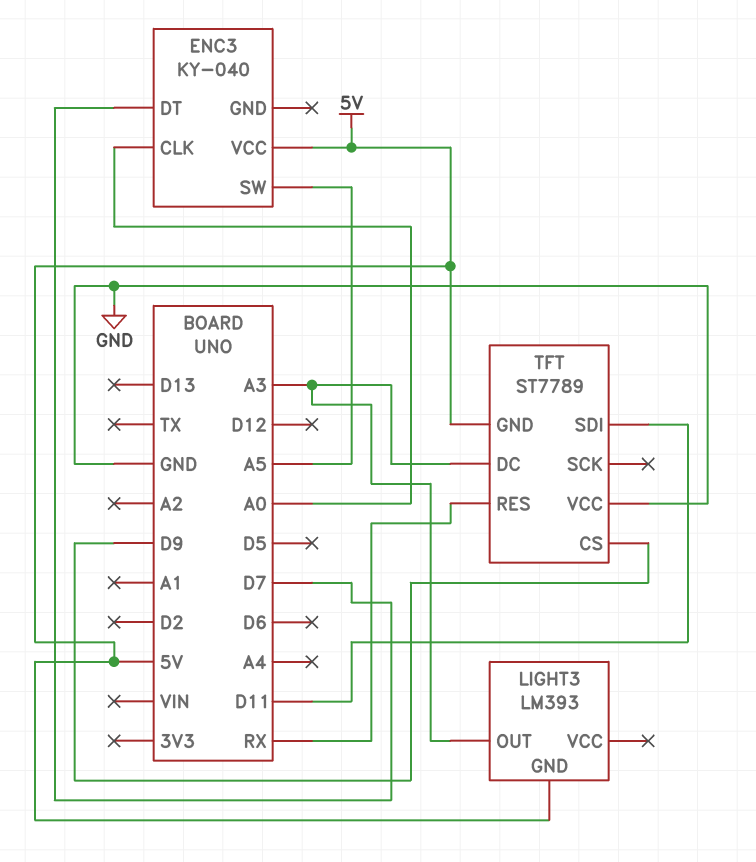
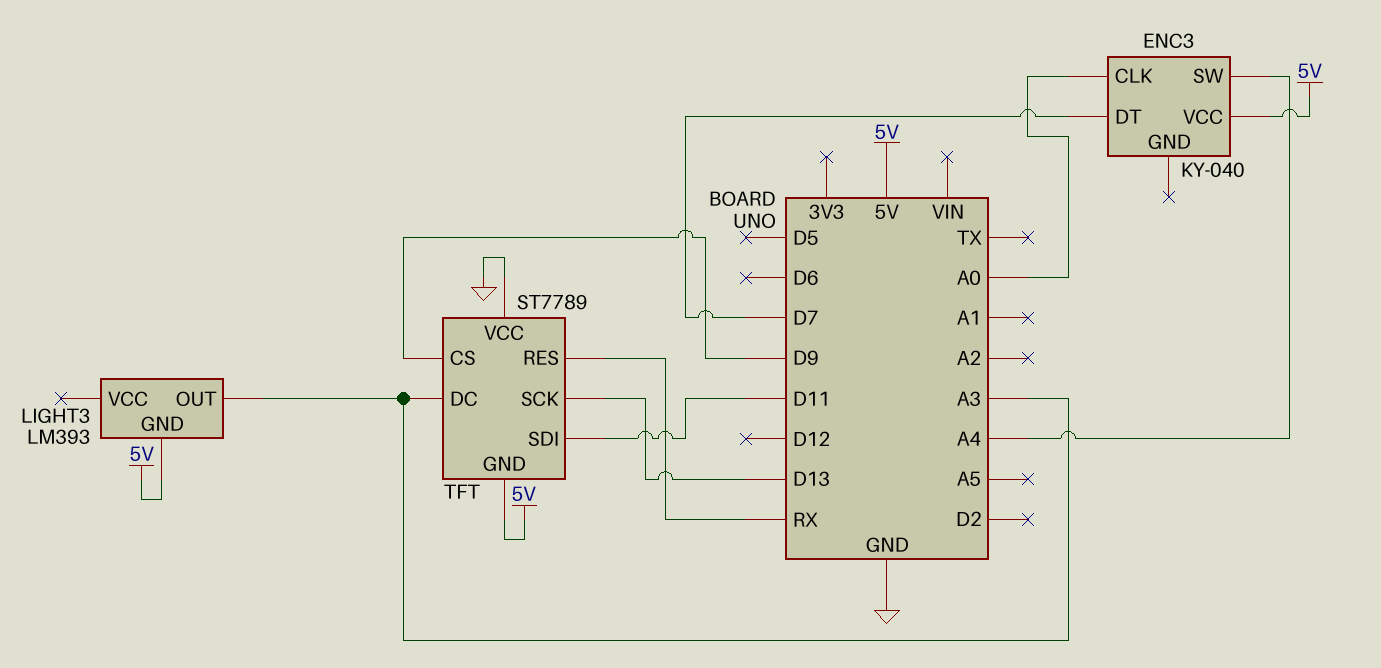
ENC3 pin SW: A5 -> A4
TFT pin SCK: none -> D13

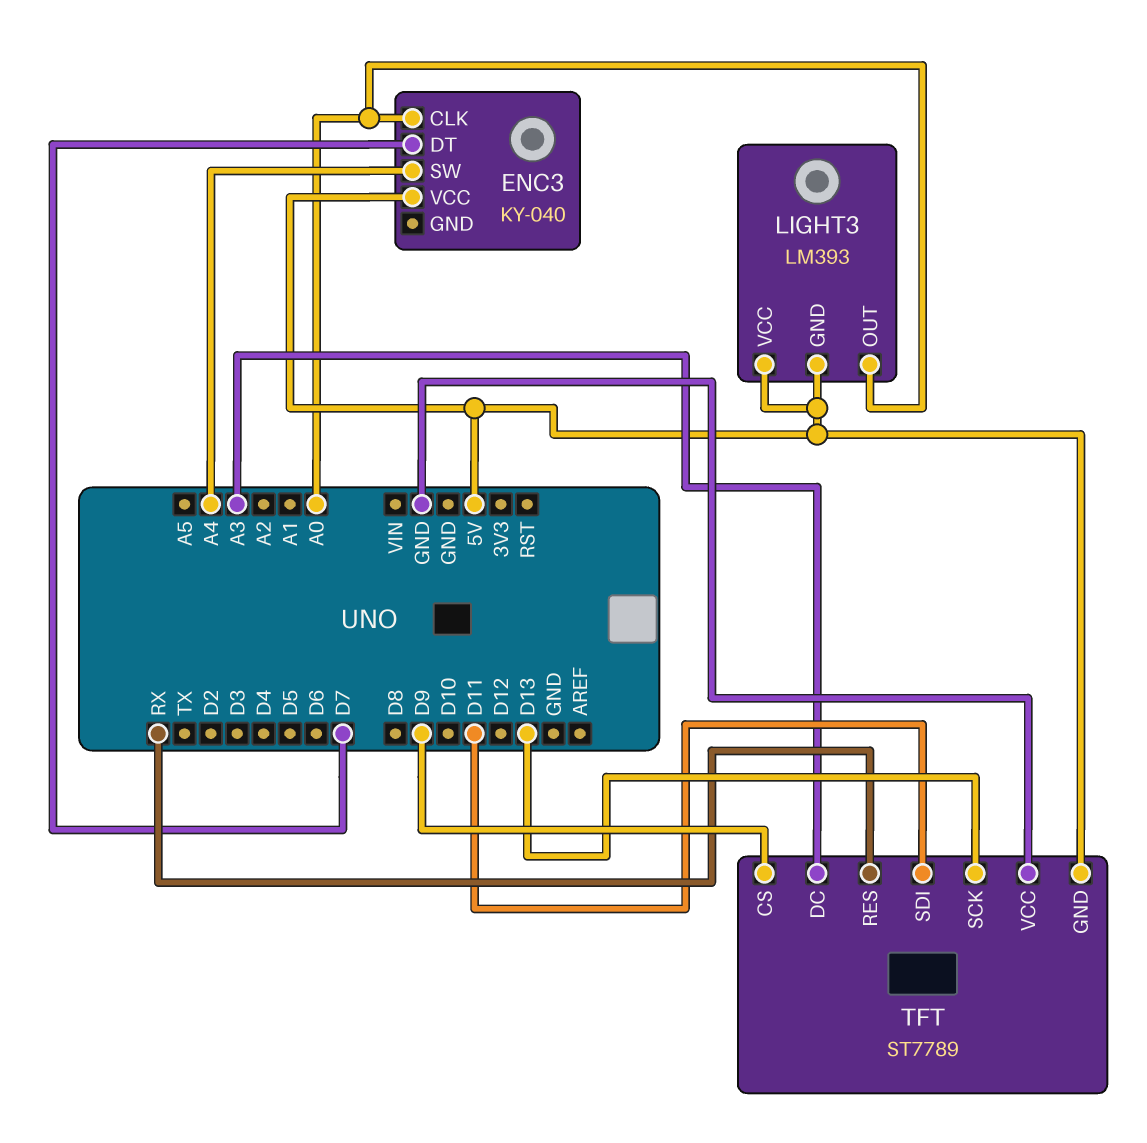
LIGHT3 pin OUT: A3 -> A0
LIGHT3 pin VCC: none -> 5V

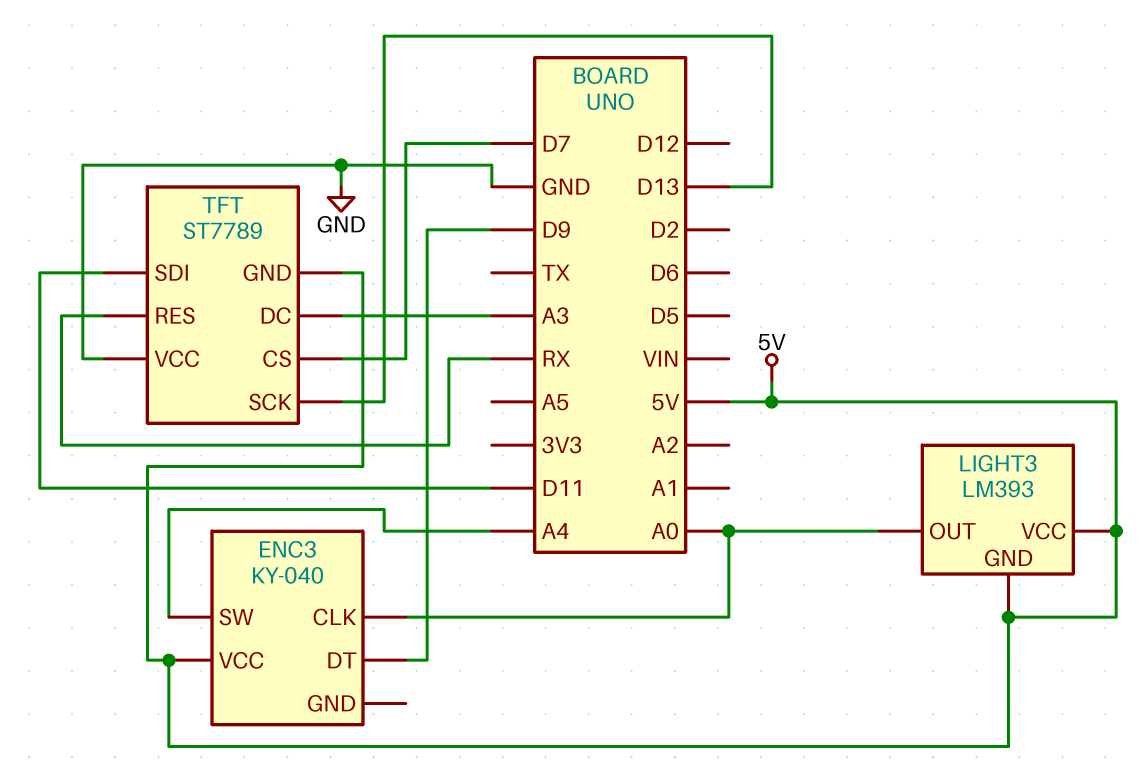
ENC3 pin DT: D7 -> D9
TFT pin CS: D9 -> D7

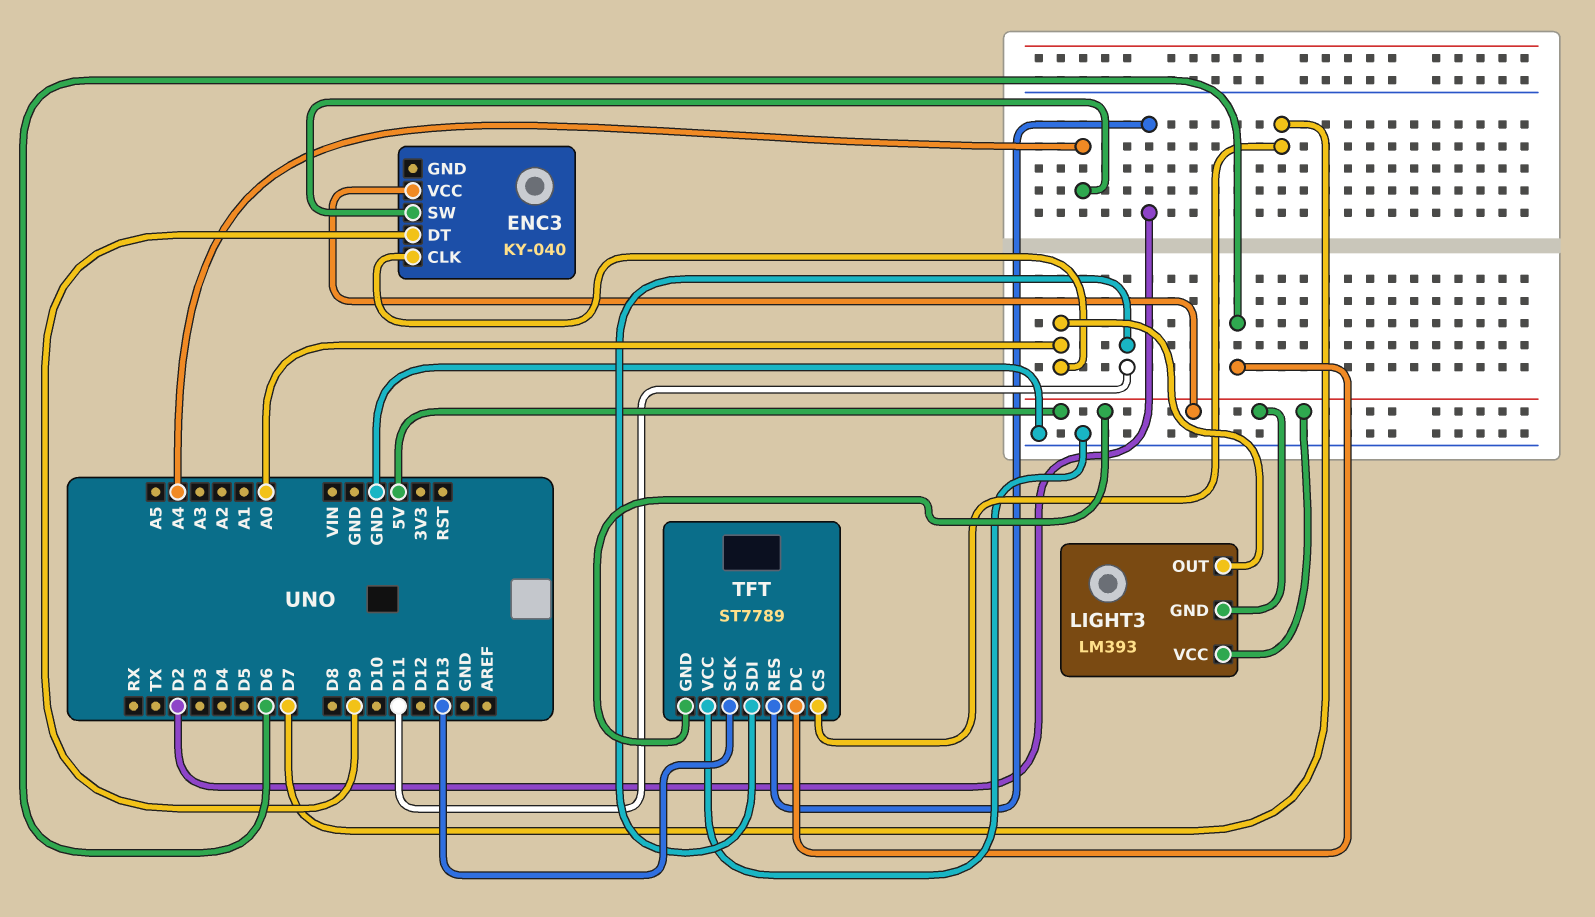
TFT pin DC: A3 -> D6
TFT pin RES: RX -> D2

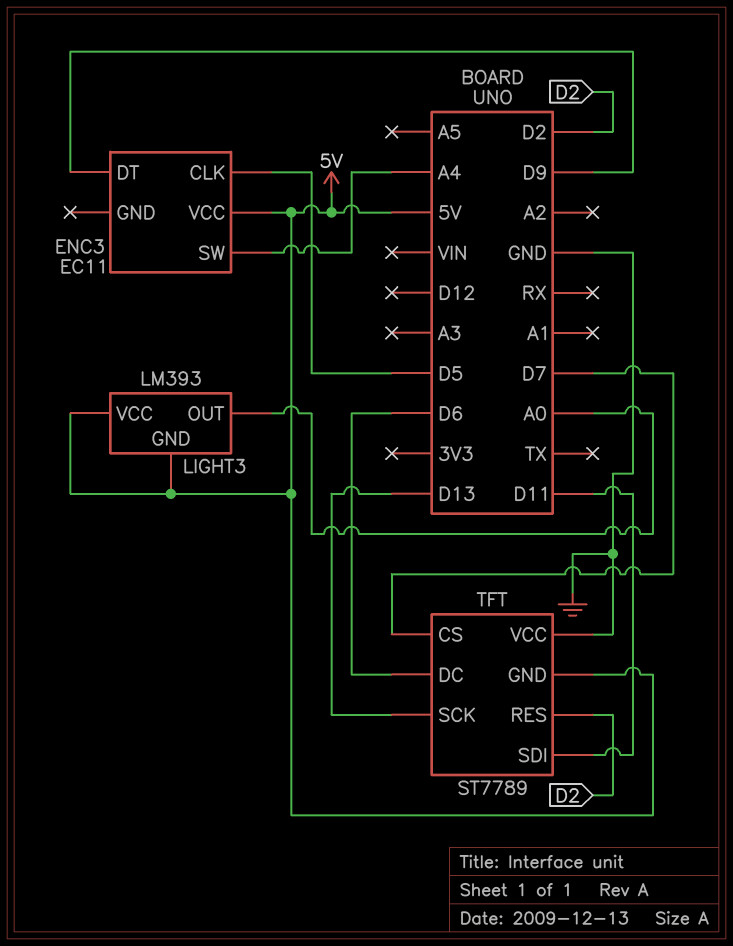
ENC3: KY-040 -> EC11
ENC3 pin CLK: A0 -> D5

